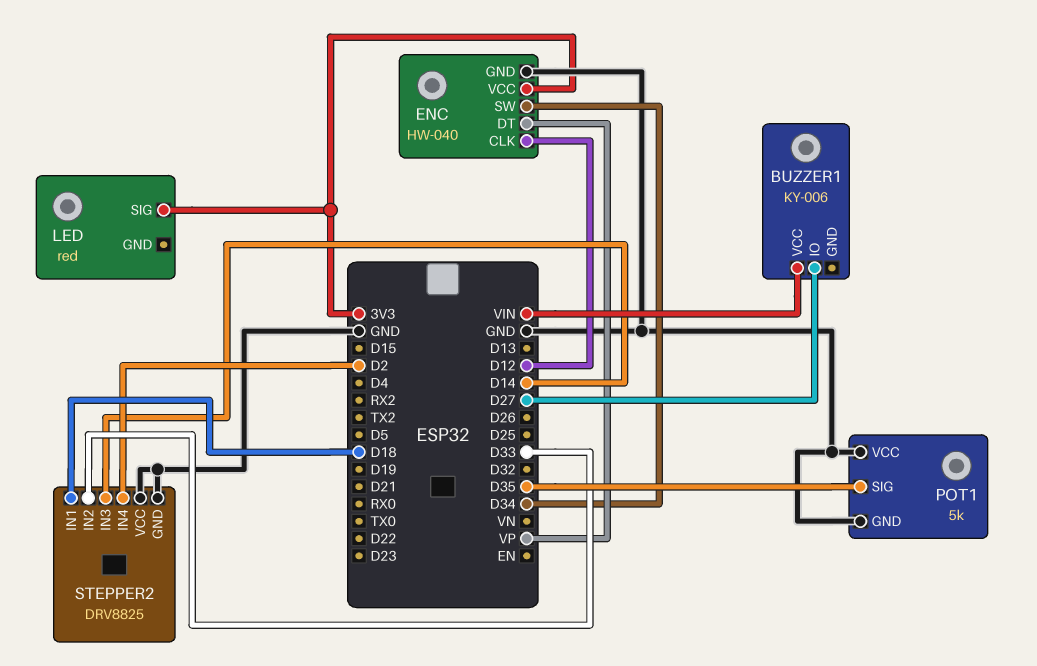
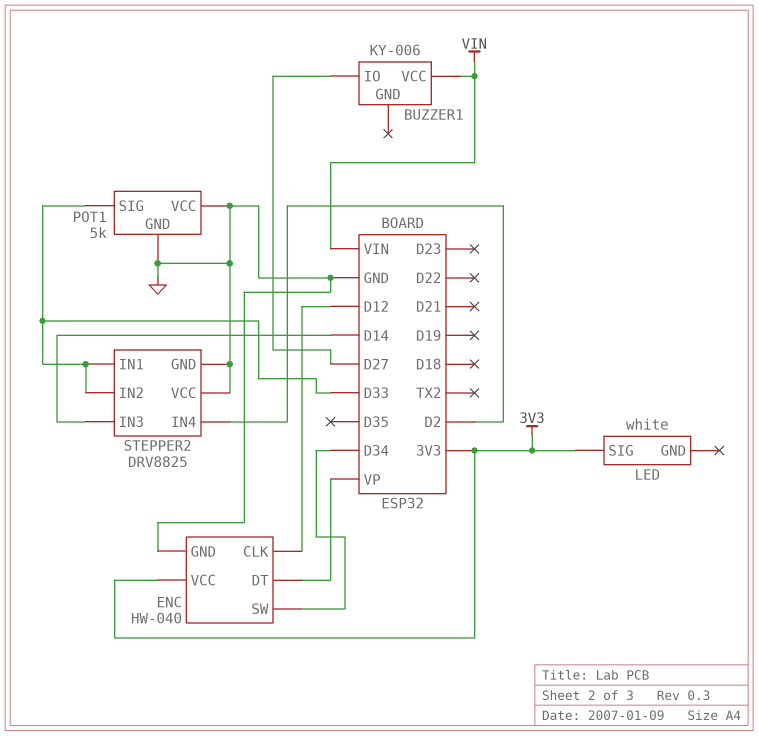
LED: red -> white
POT1 pin SIG: D35 -> D33
STEPPER2 pin IN1: D18 -> D33

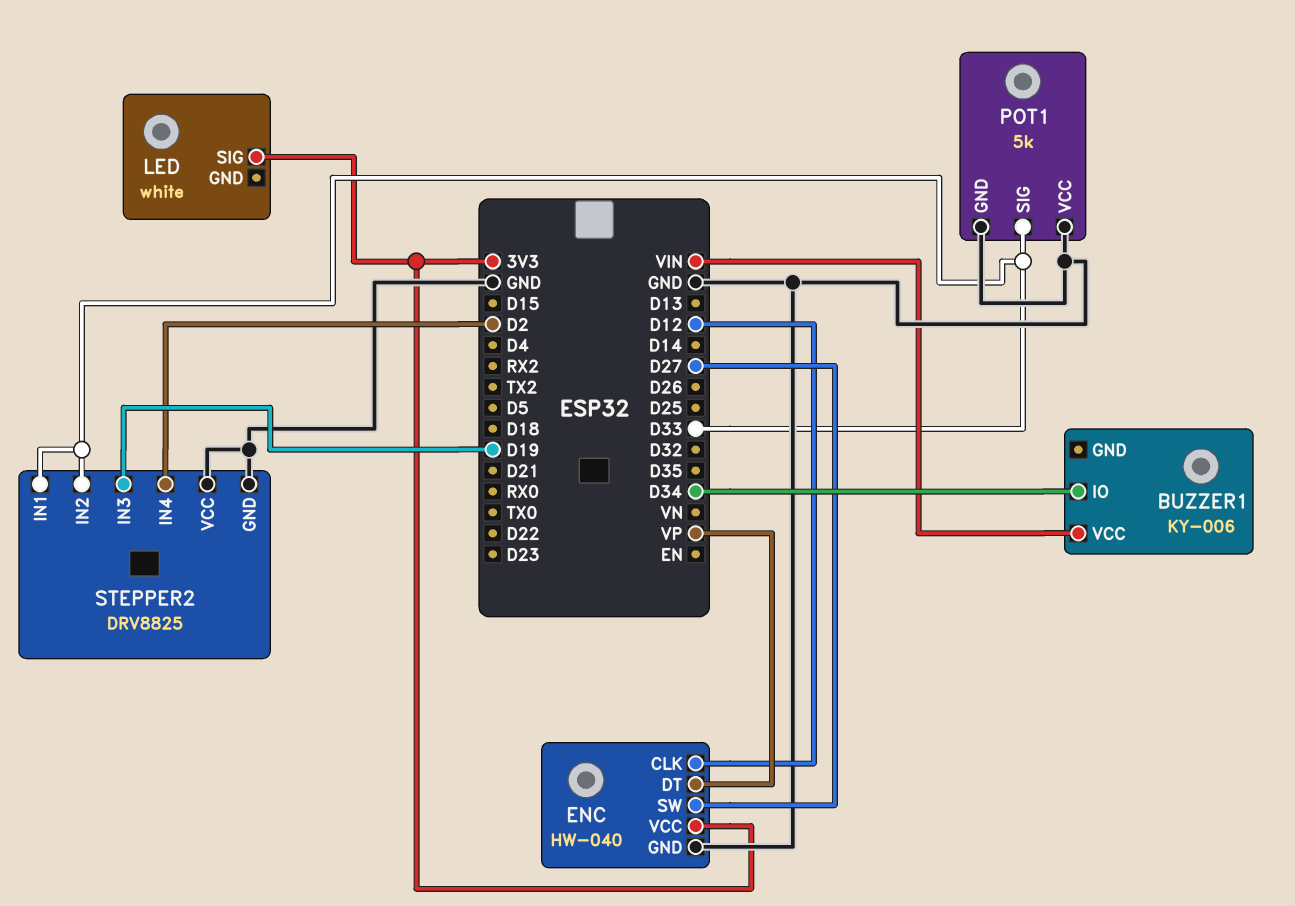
BUZZER1 pin IO: D27 -> D34
ENC pin SW: D34 -> D27
STEPPER2 pin IN3: D14 -> D19

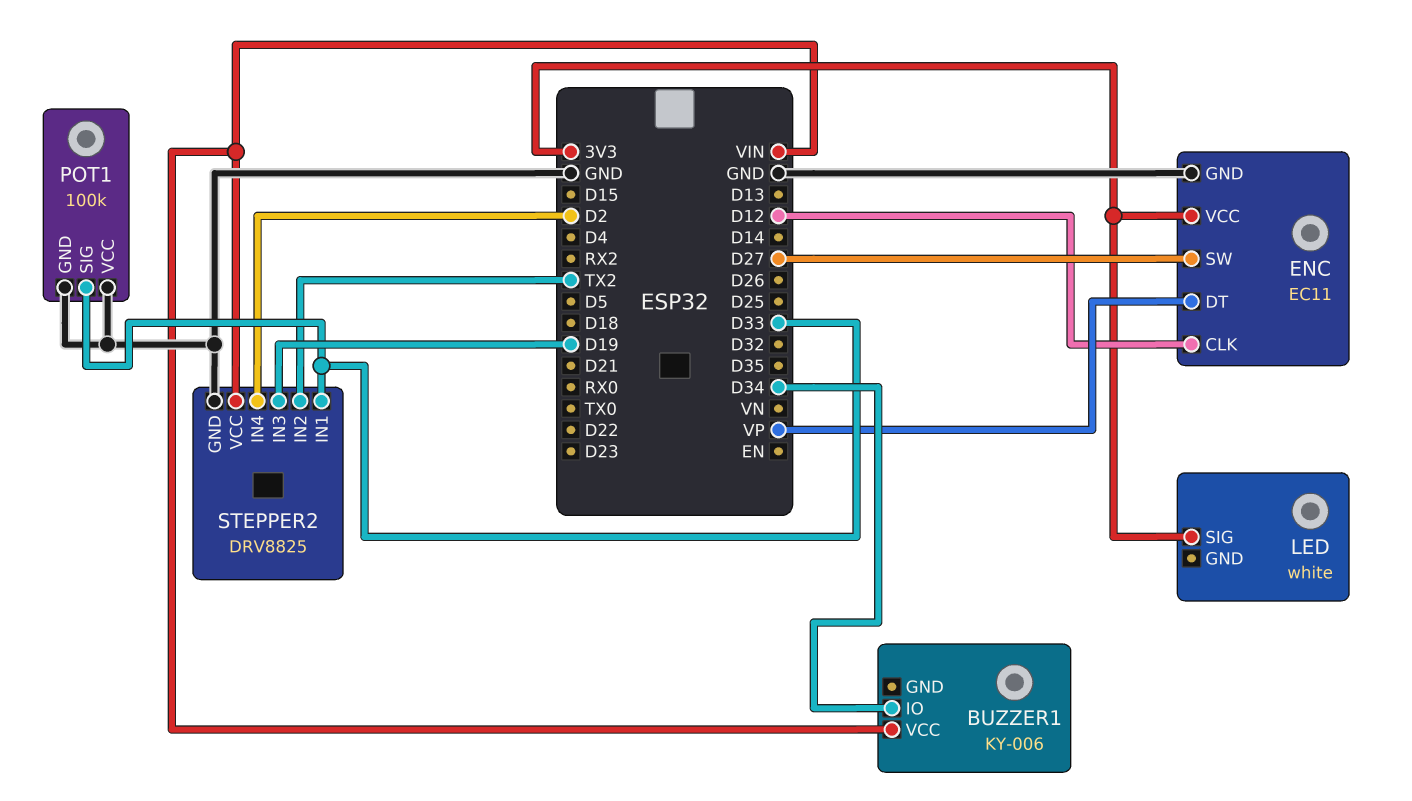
ENC: HW-040 -> EC11
POT1: 5k -> 100k
STEPPER2 pin IN2: D33 -> TX2
STEPPER2 pin VCC: GND -> VIN

